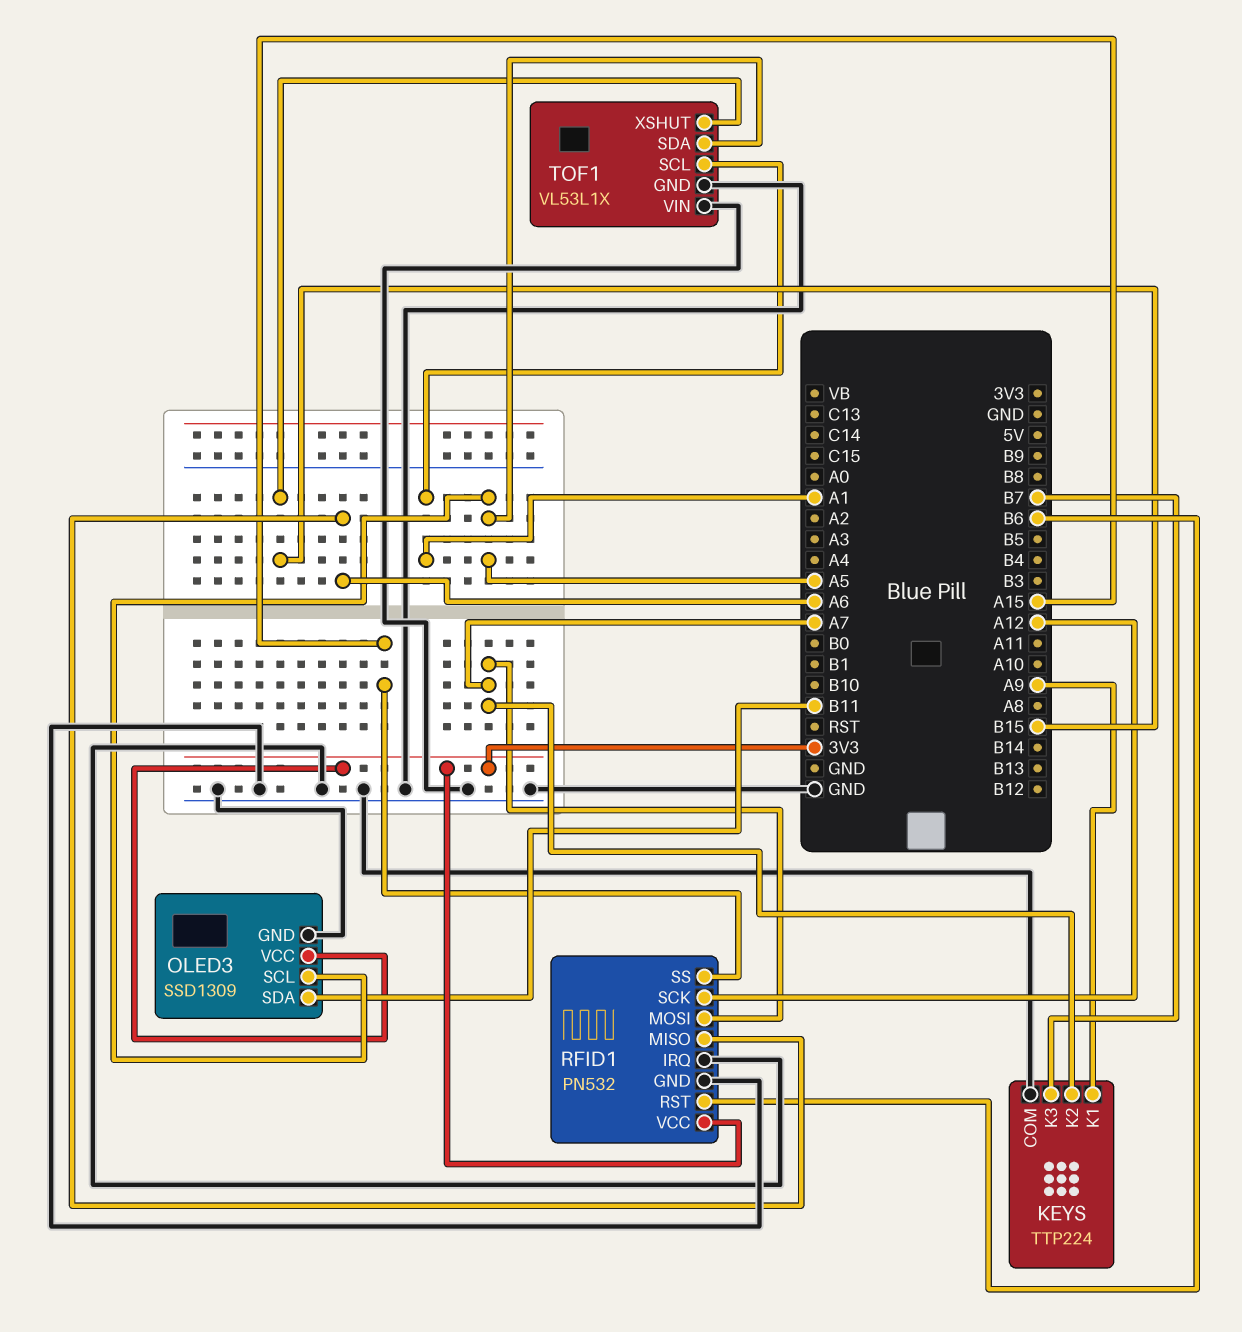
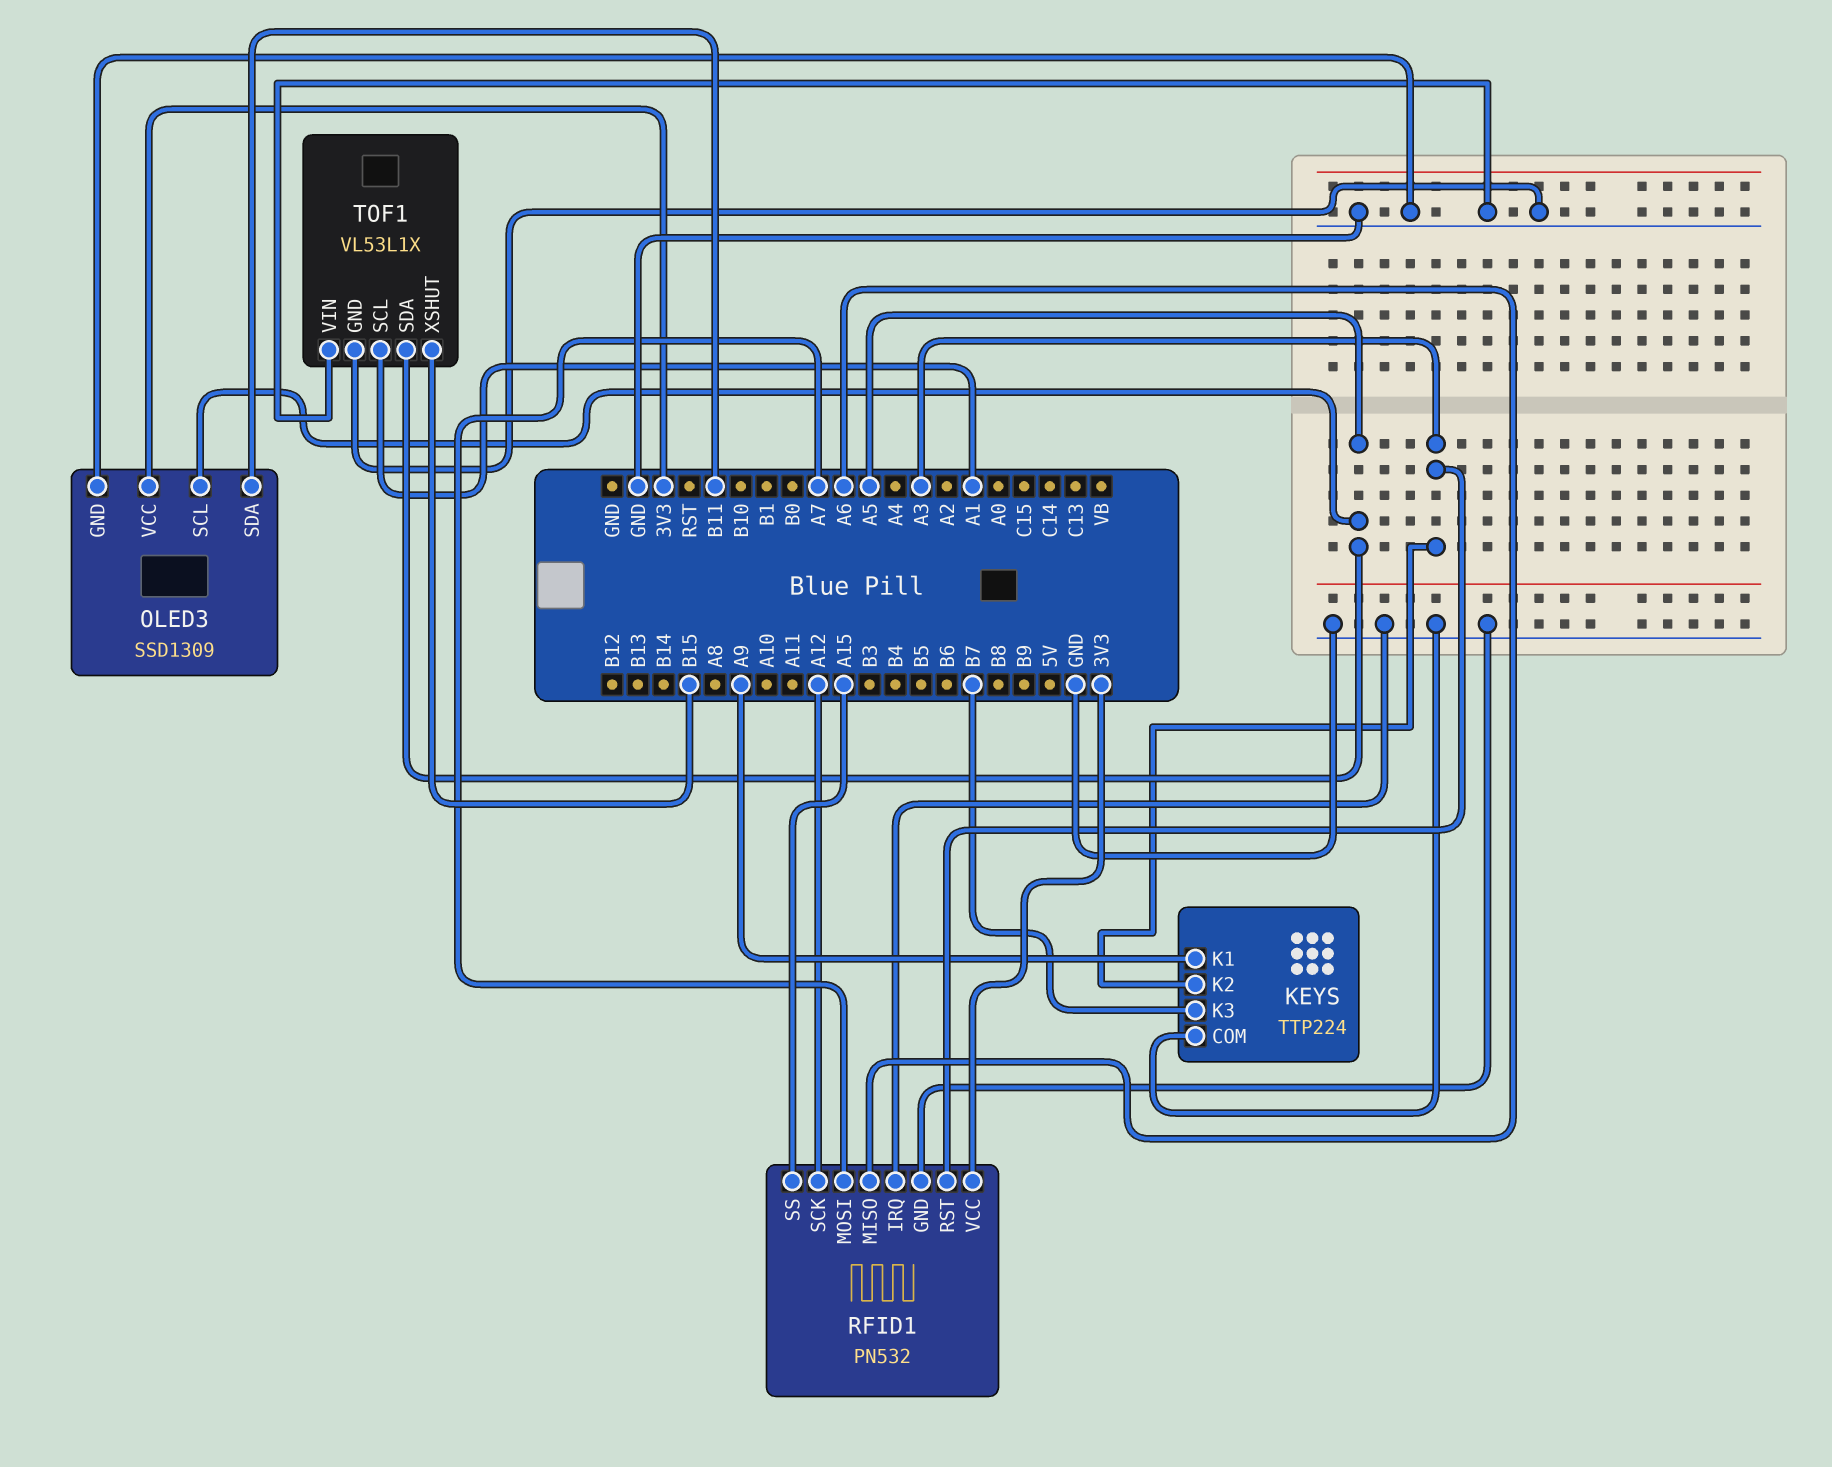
KEYS pin K2: A7 -> A3
RFID1 pin RST: B6 -> A3

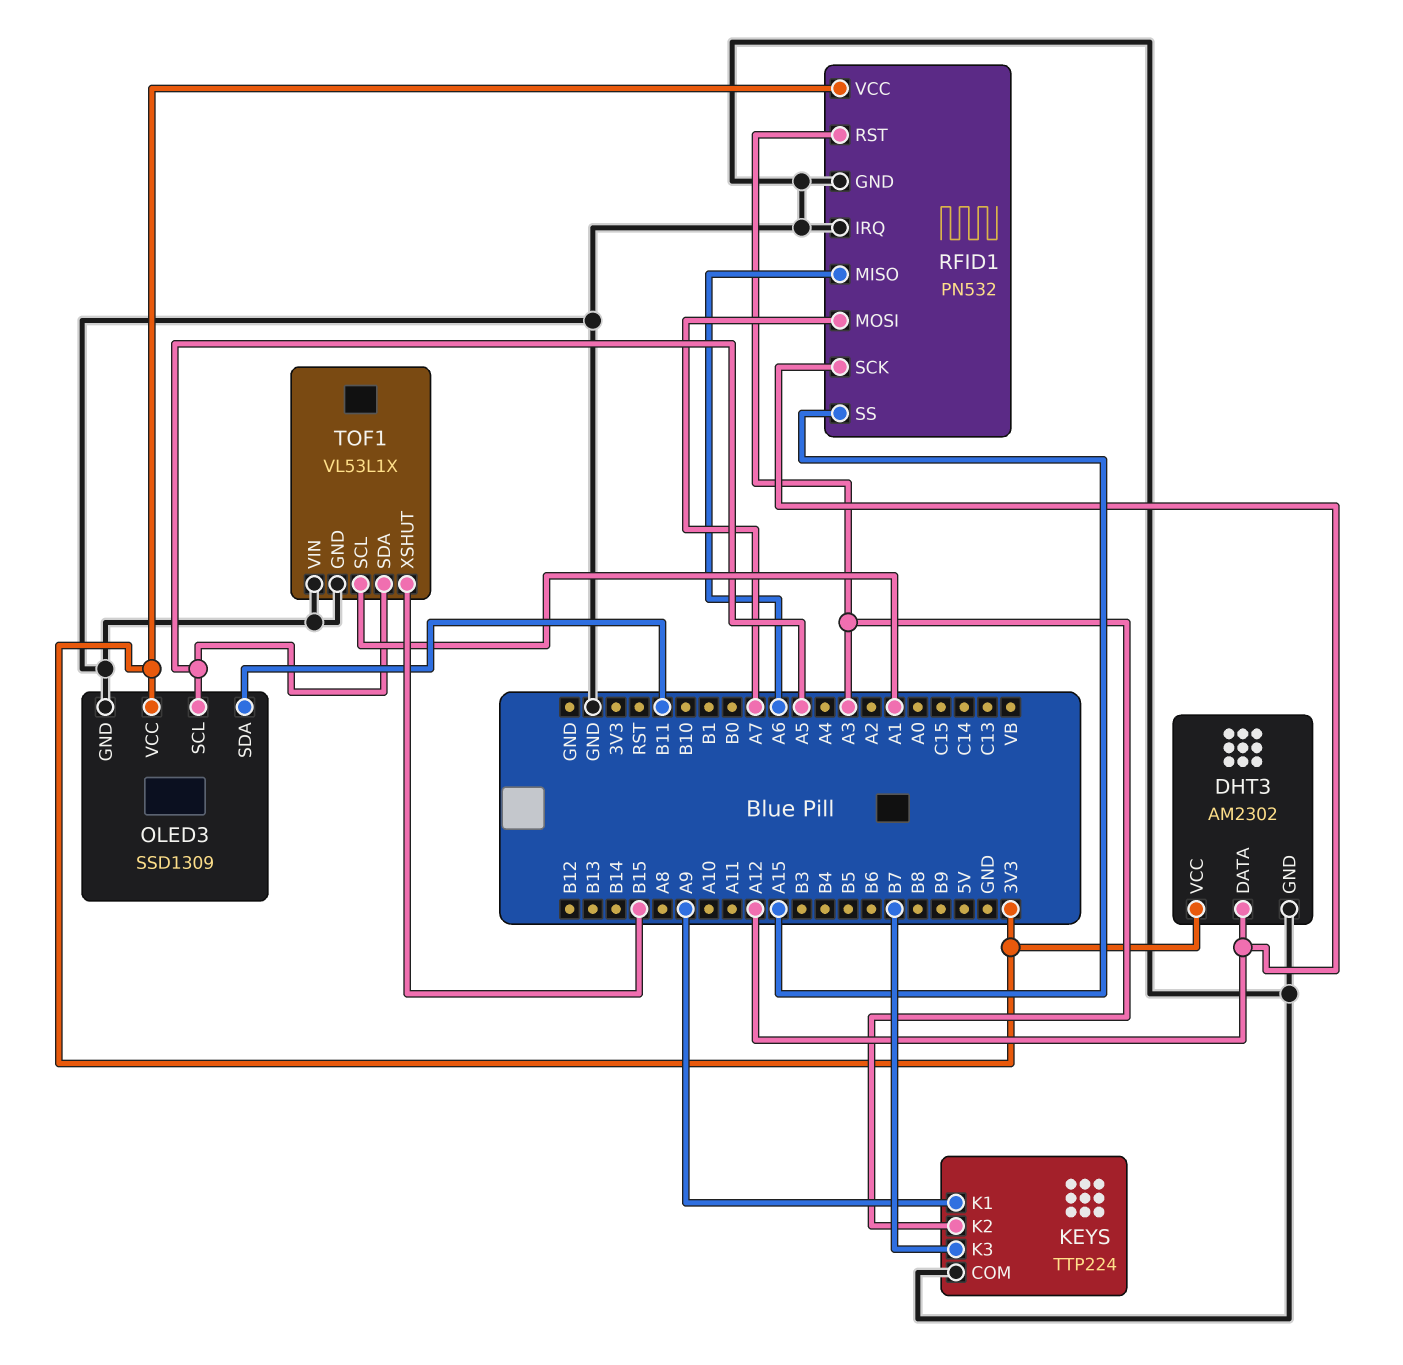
DHT3: none -> AM2302
DHT3 pin DATA: none -> A12
DHT3 pin GND: none -> GND
DHT3 pin VCC: none -> 3V3

